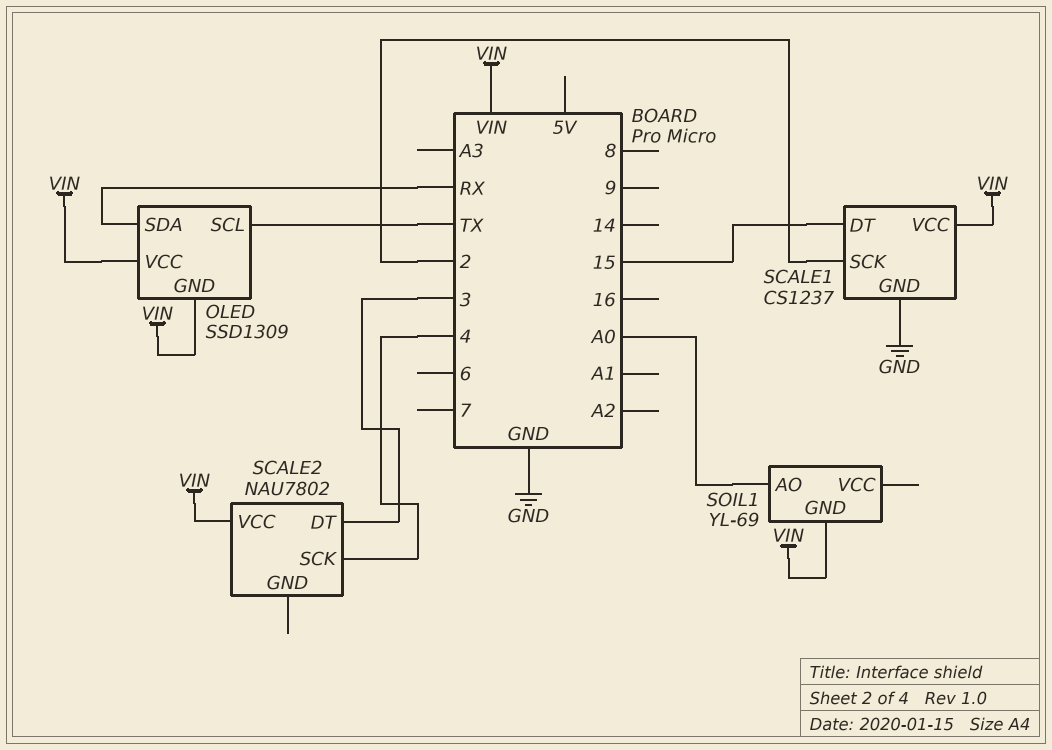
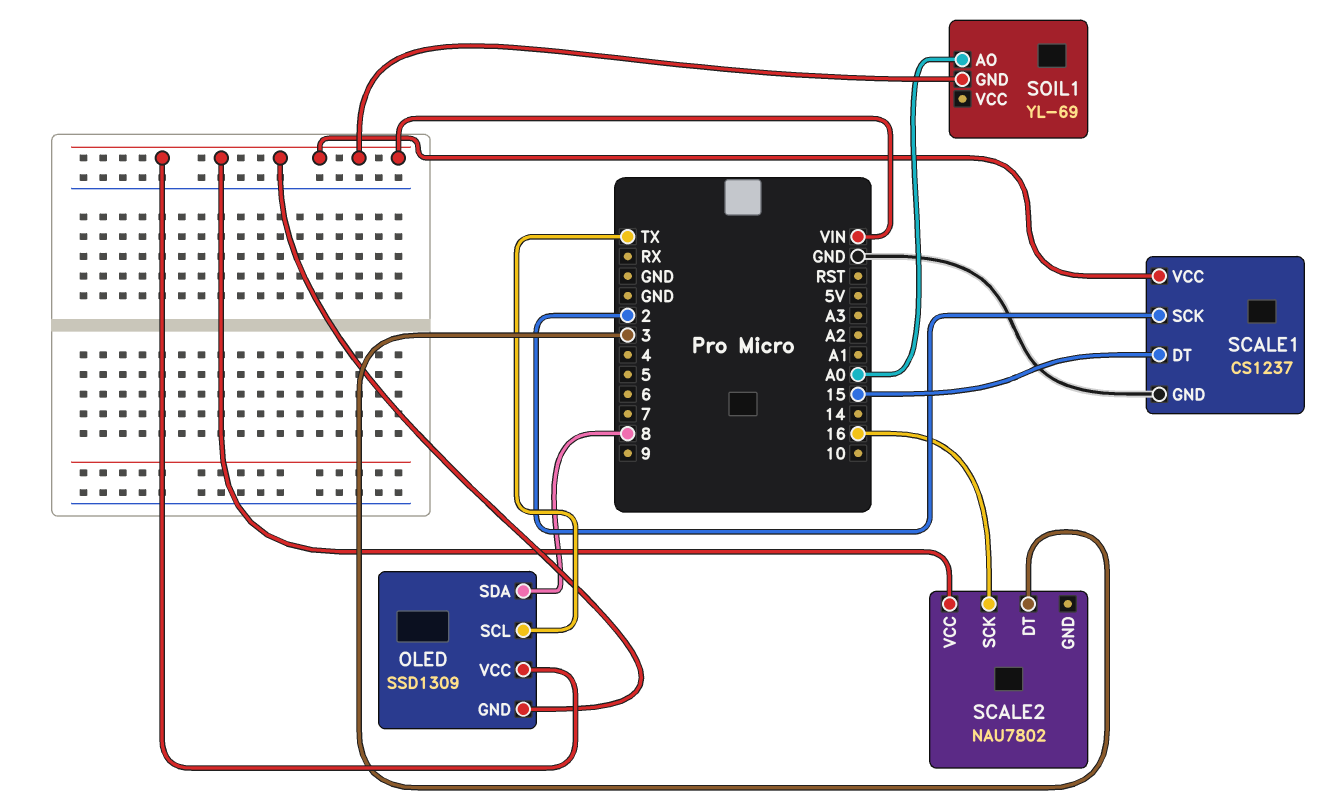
OLED pin SDA: RX -> 8
SCALE2 pin SCK: 4 -> 16

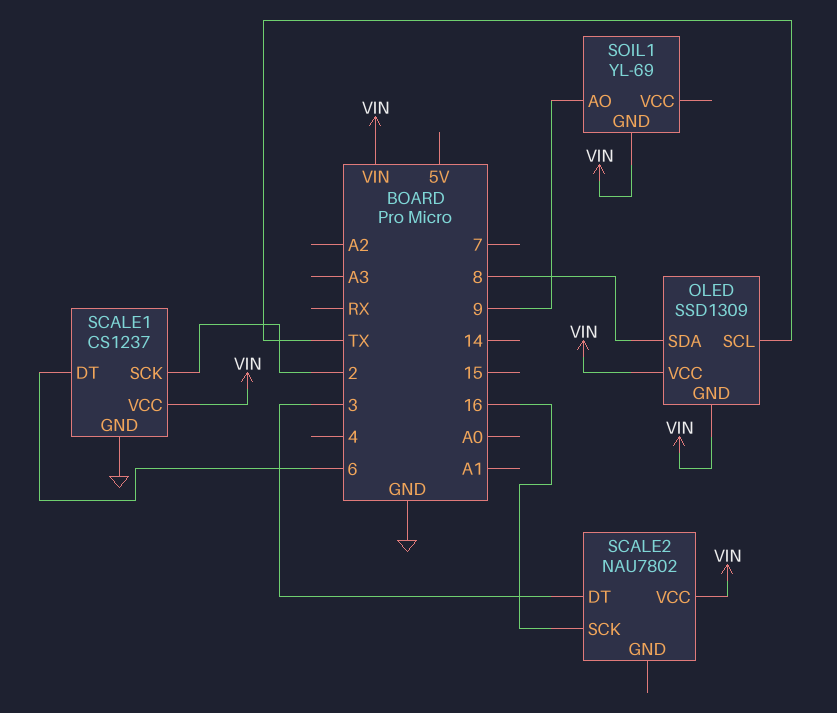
SCALE1 pin DT: 15 -> 6
SOIL1 pin AO: A0 -> 9

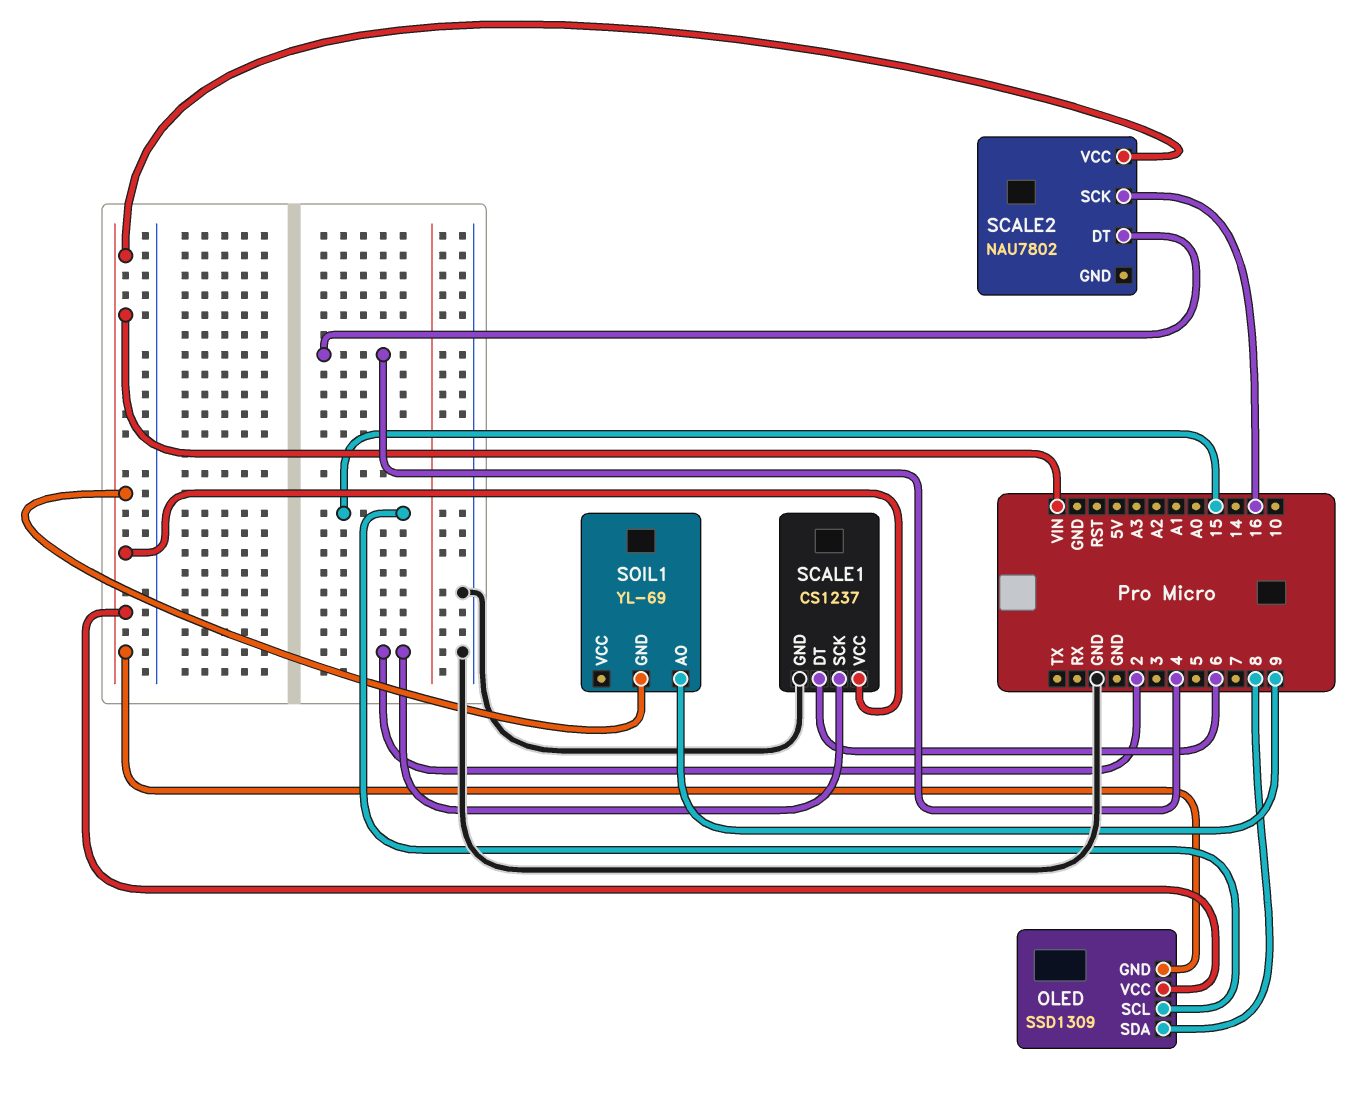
OLED pin SCL: TX -> 15
SCALE2 pin DT: 3 -> 4

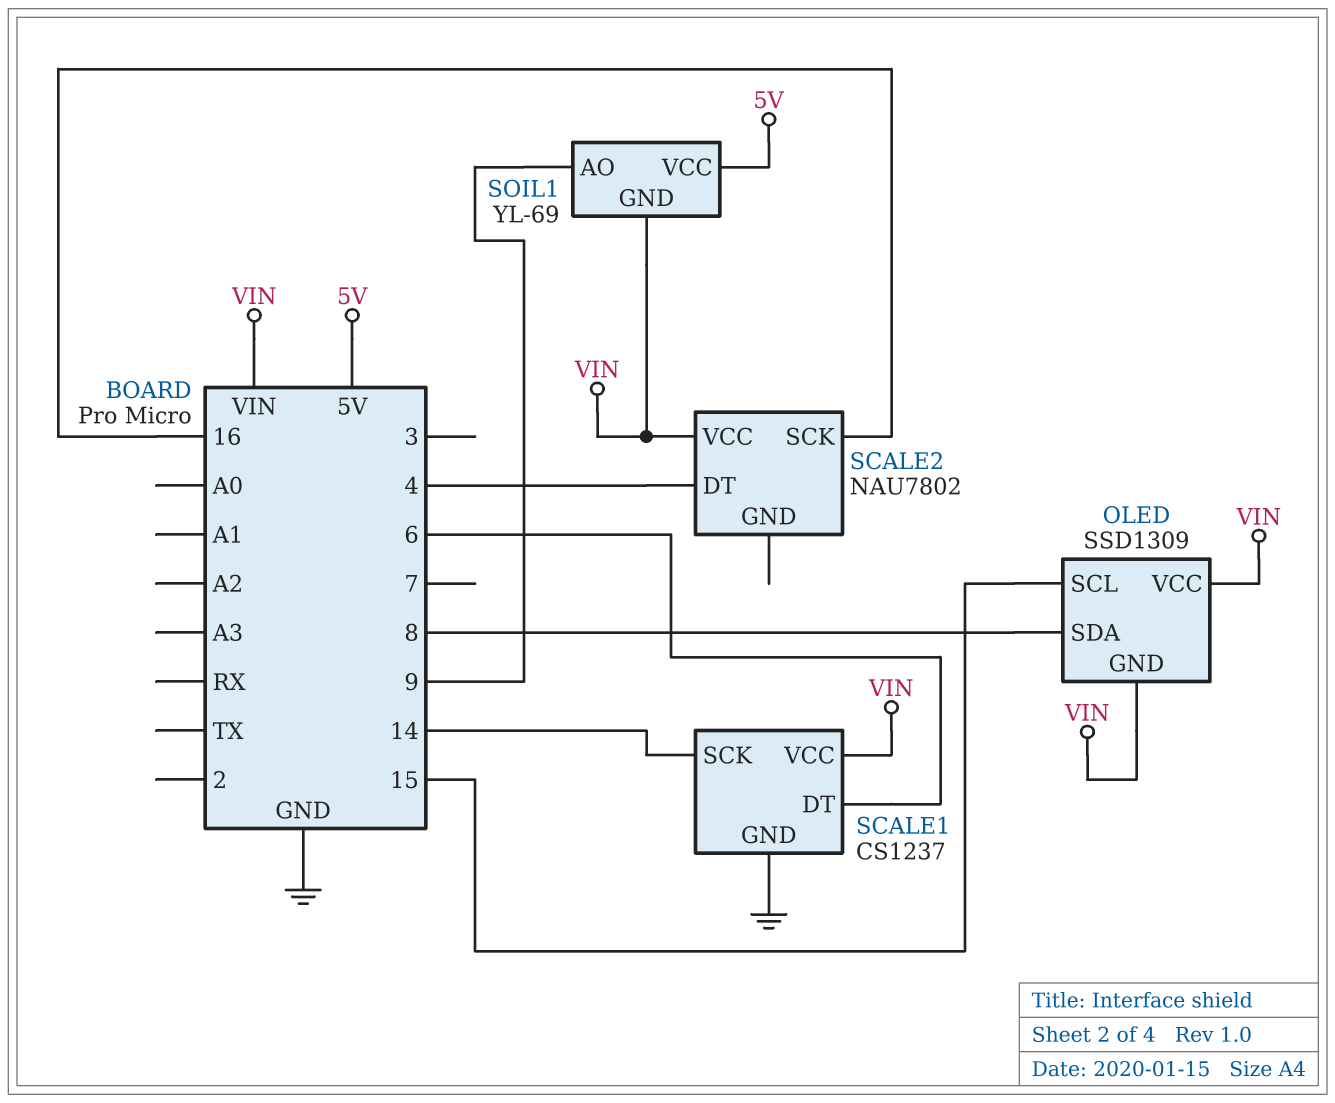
SCALE1 pin SCK: 2 -> 14
SOIL1 pin VCC: none -> 5V

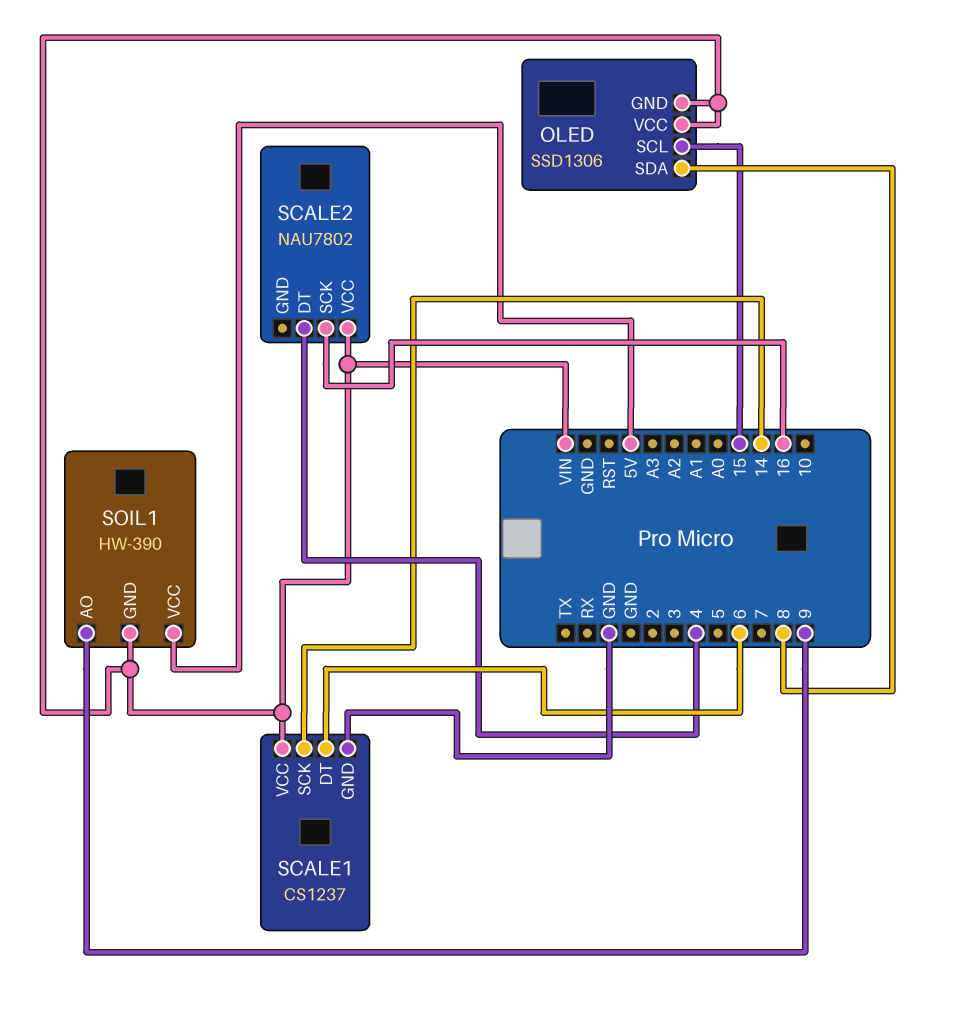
OLED: SSD1309 -> SSD1306
SOIL1: YL-69 -> HW-390

